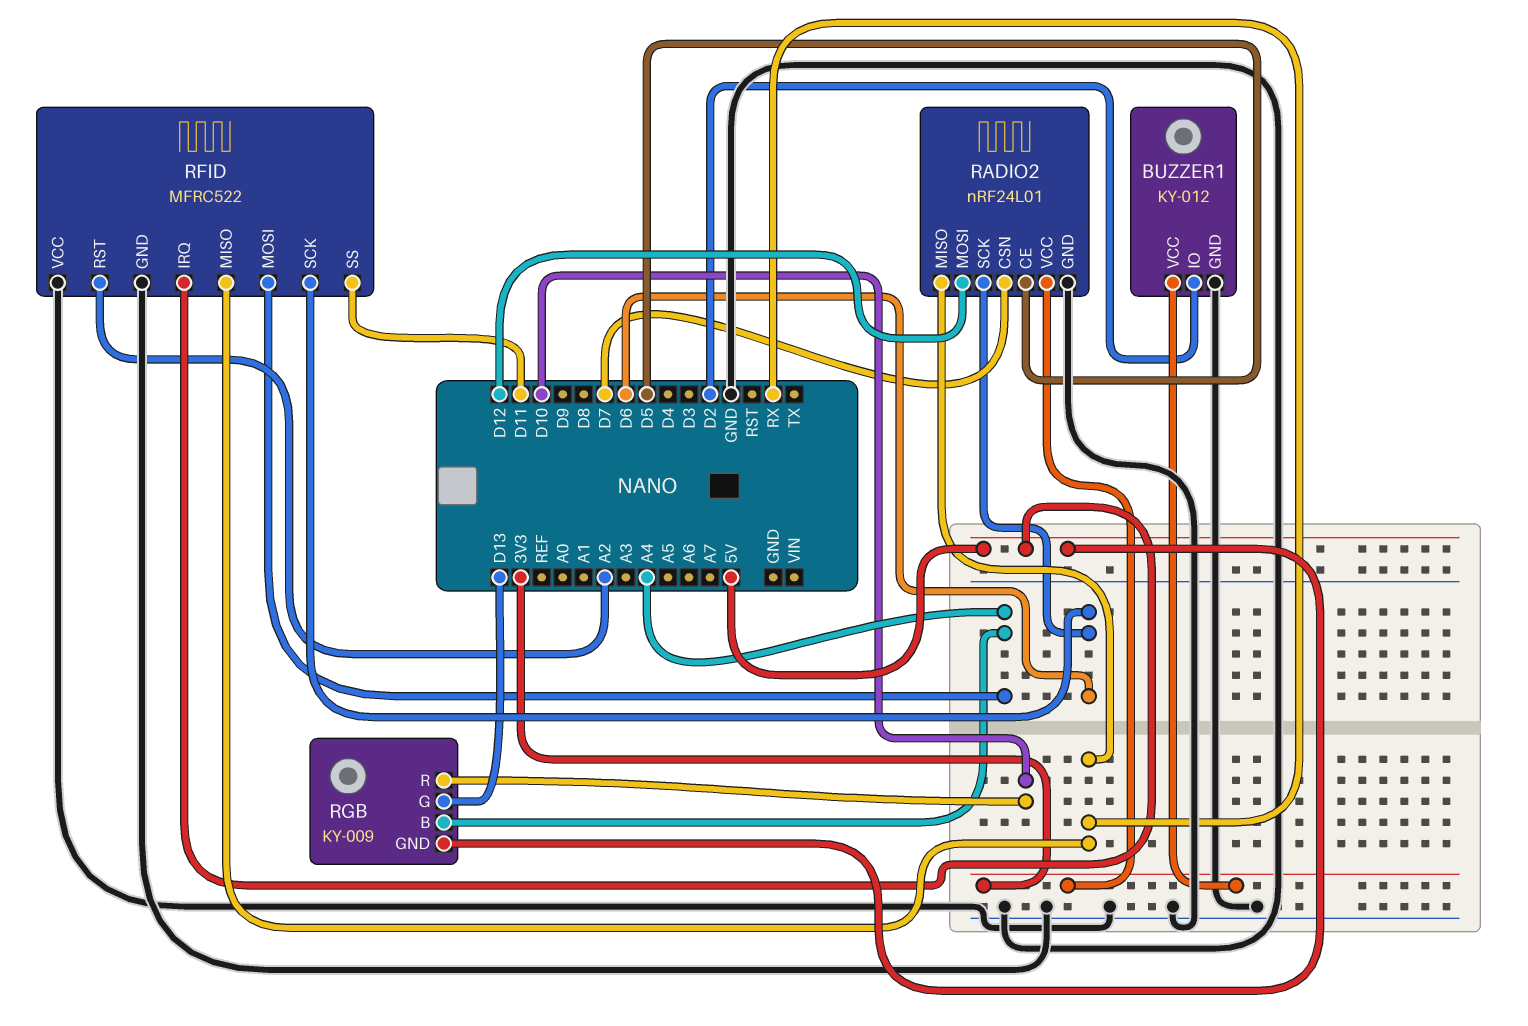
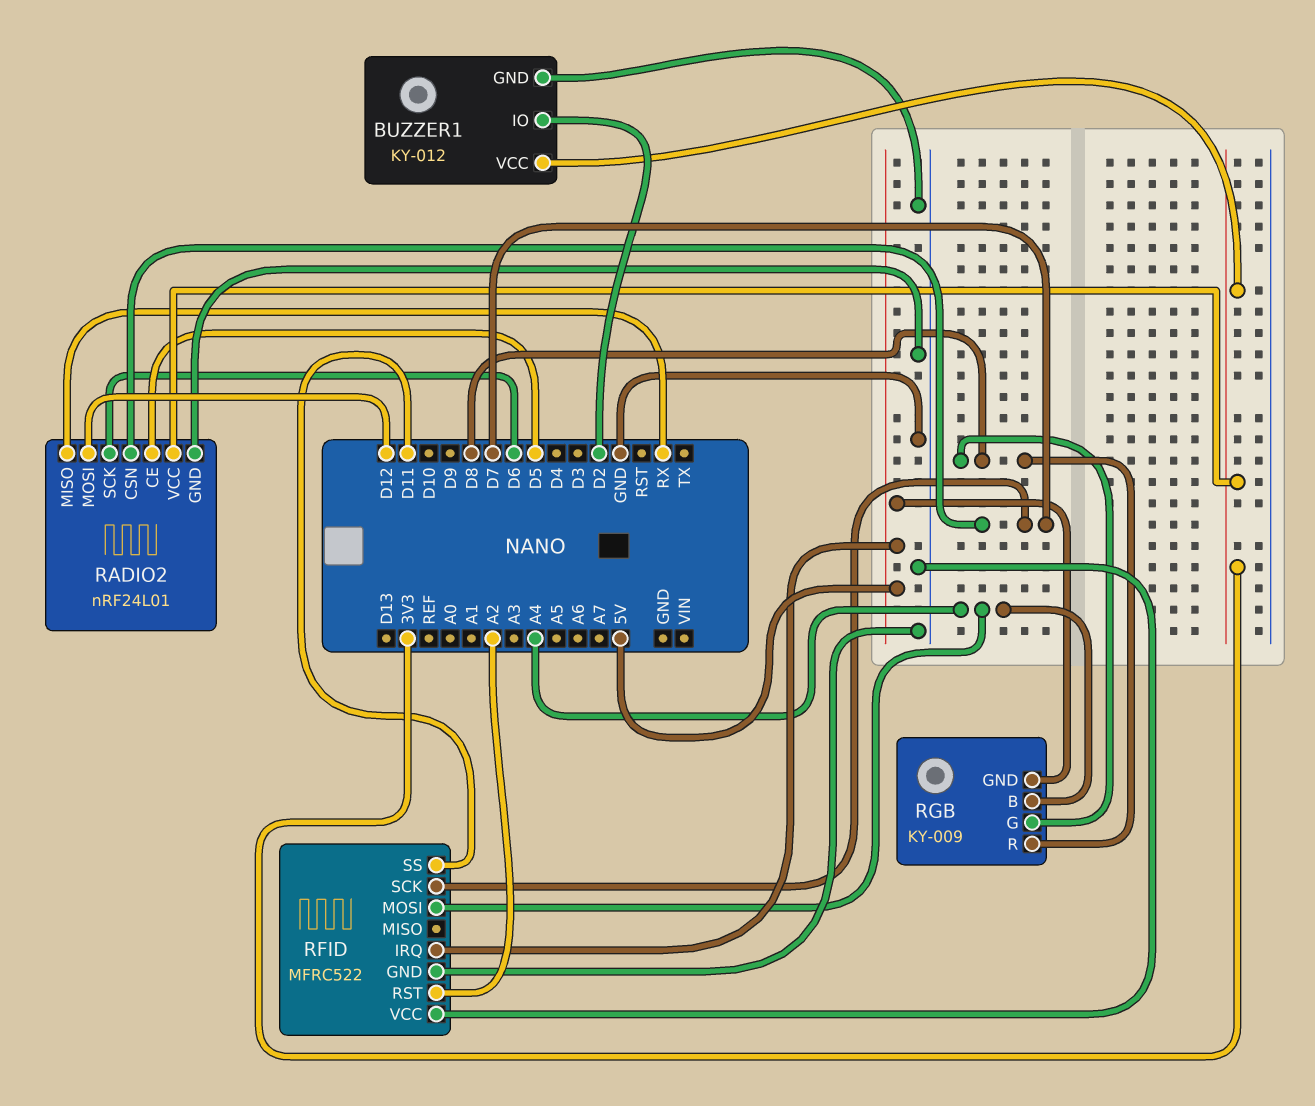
RFID pin MISO: RX -> none
RFID pin SCK: D6 -> D7
RGB pin G: D13 -> D8
RGB pin R: D10 -> D8

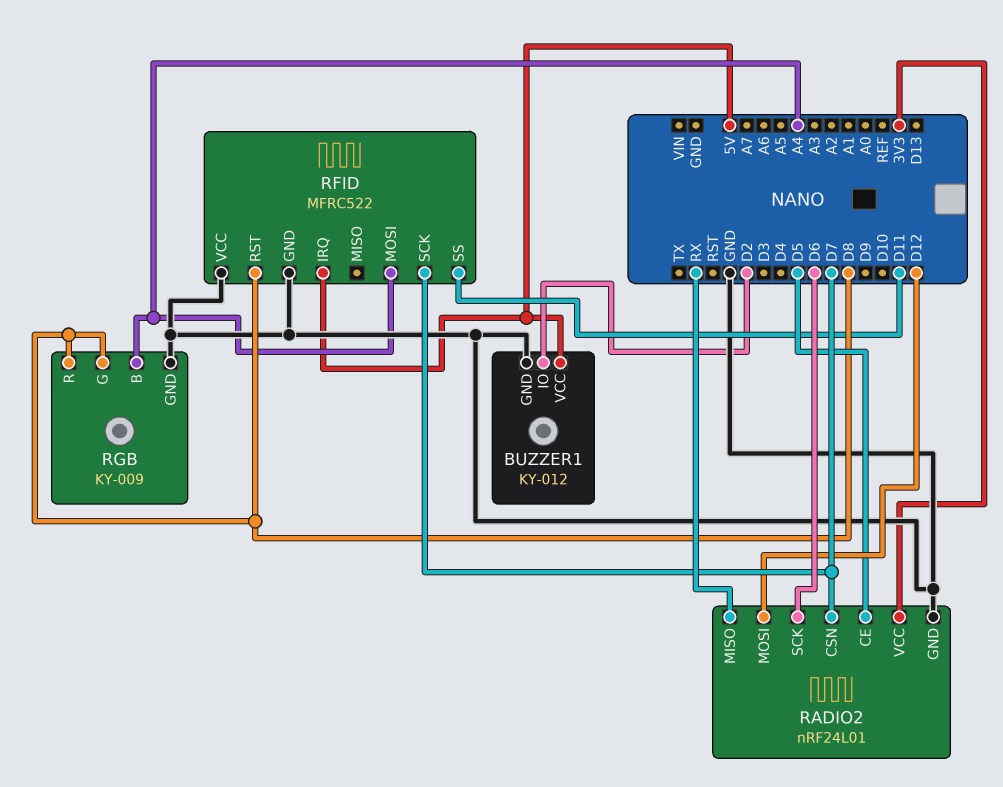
BUZZER1 pin VCC: 3V3 -> 5V
RFID pin RST: A2 -> D8
RGB pin GND: 5V -> GND

